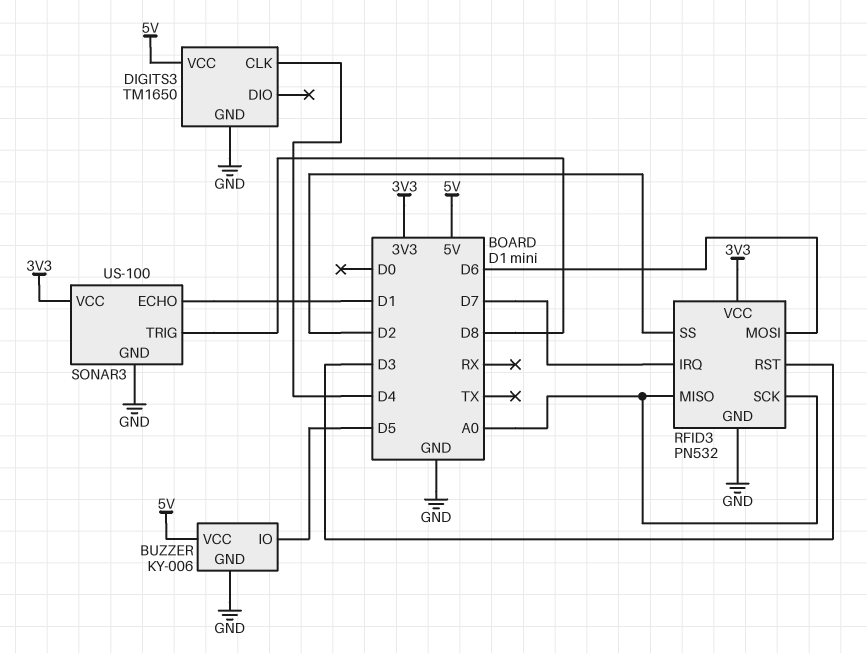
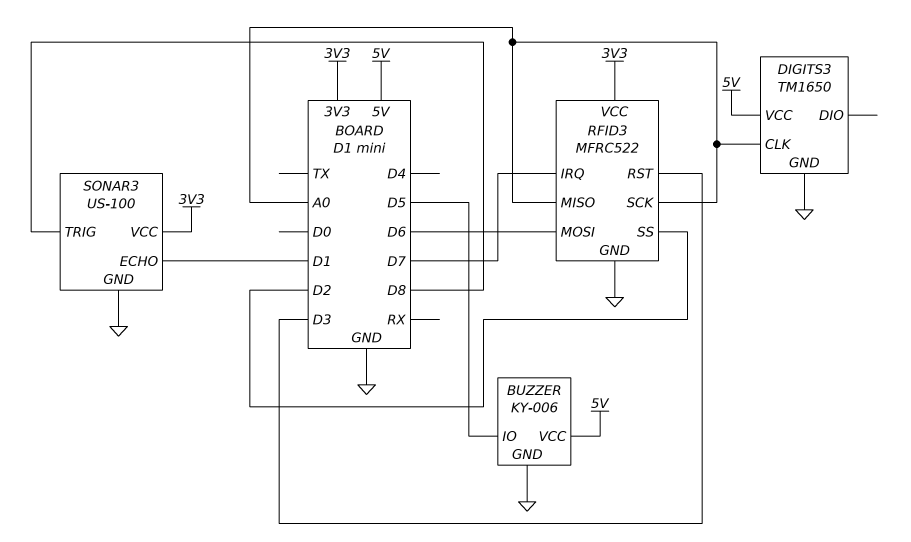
DIGITS3 pin CLK: D4 -> A0
RFID3: PN532 -> MFRC522

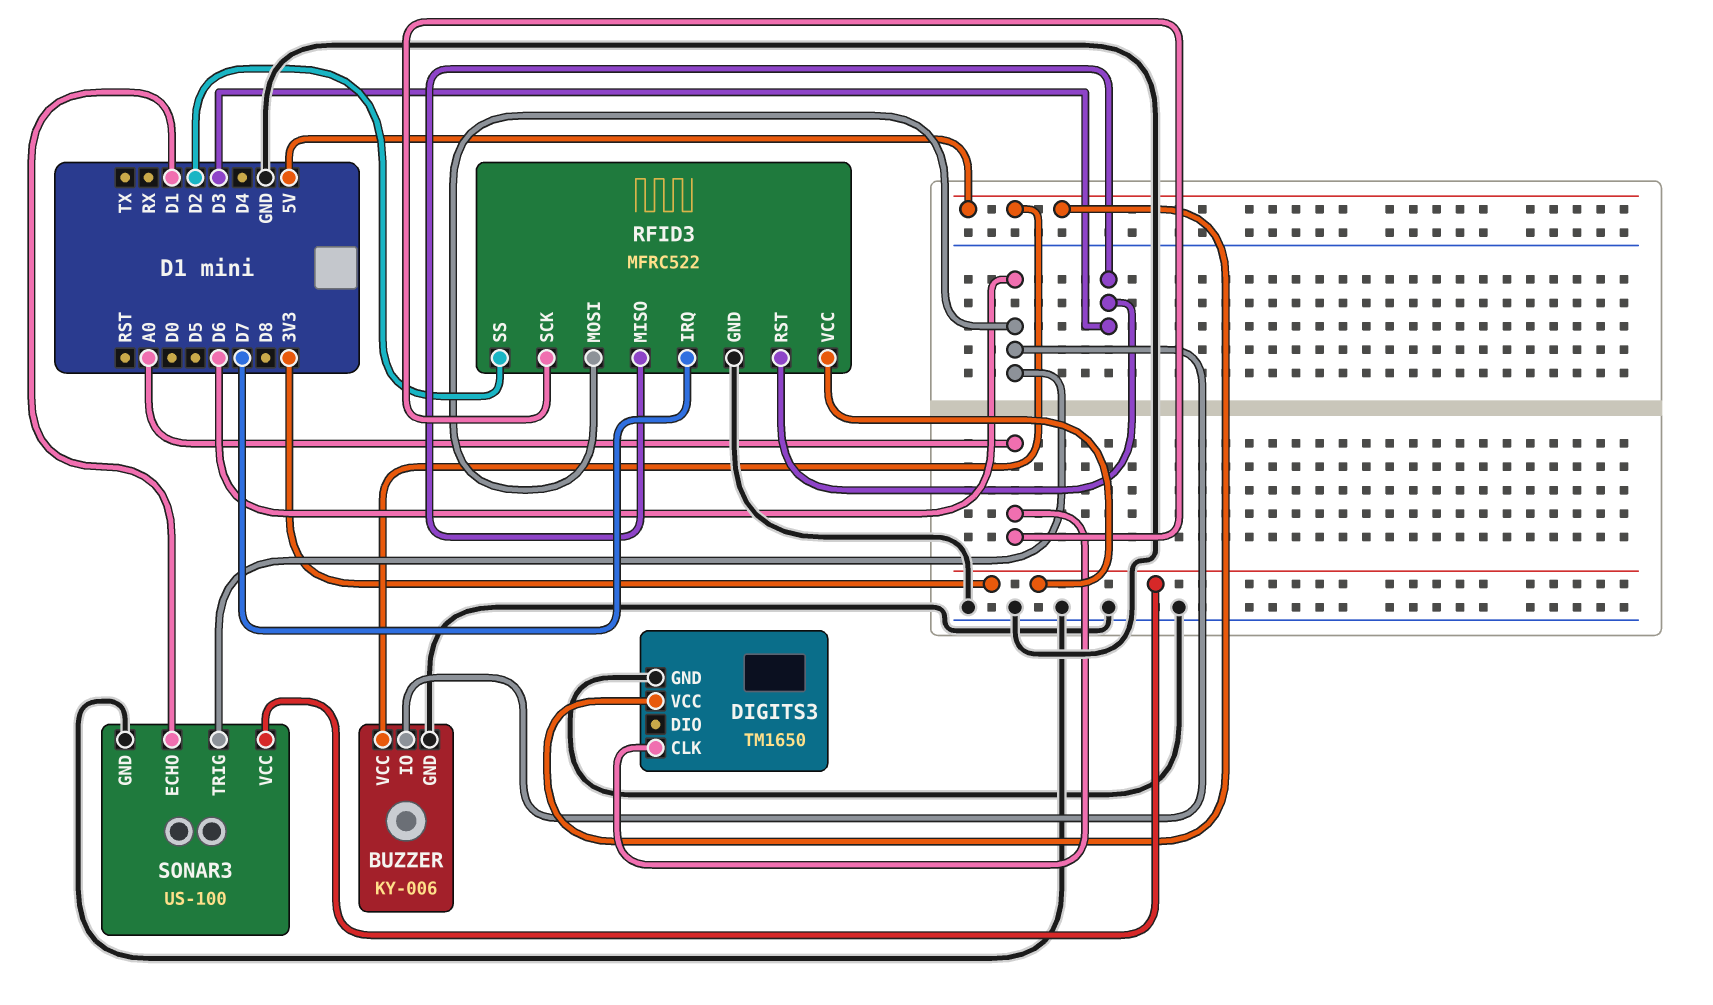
BUZZER pin IO: D5 -> D6
RFID3 pin MISO: A0 -> D3
SONAR3 pin TRIG: D8 -> D6

